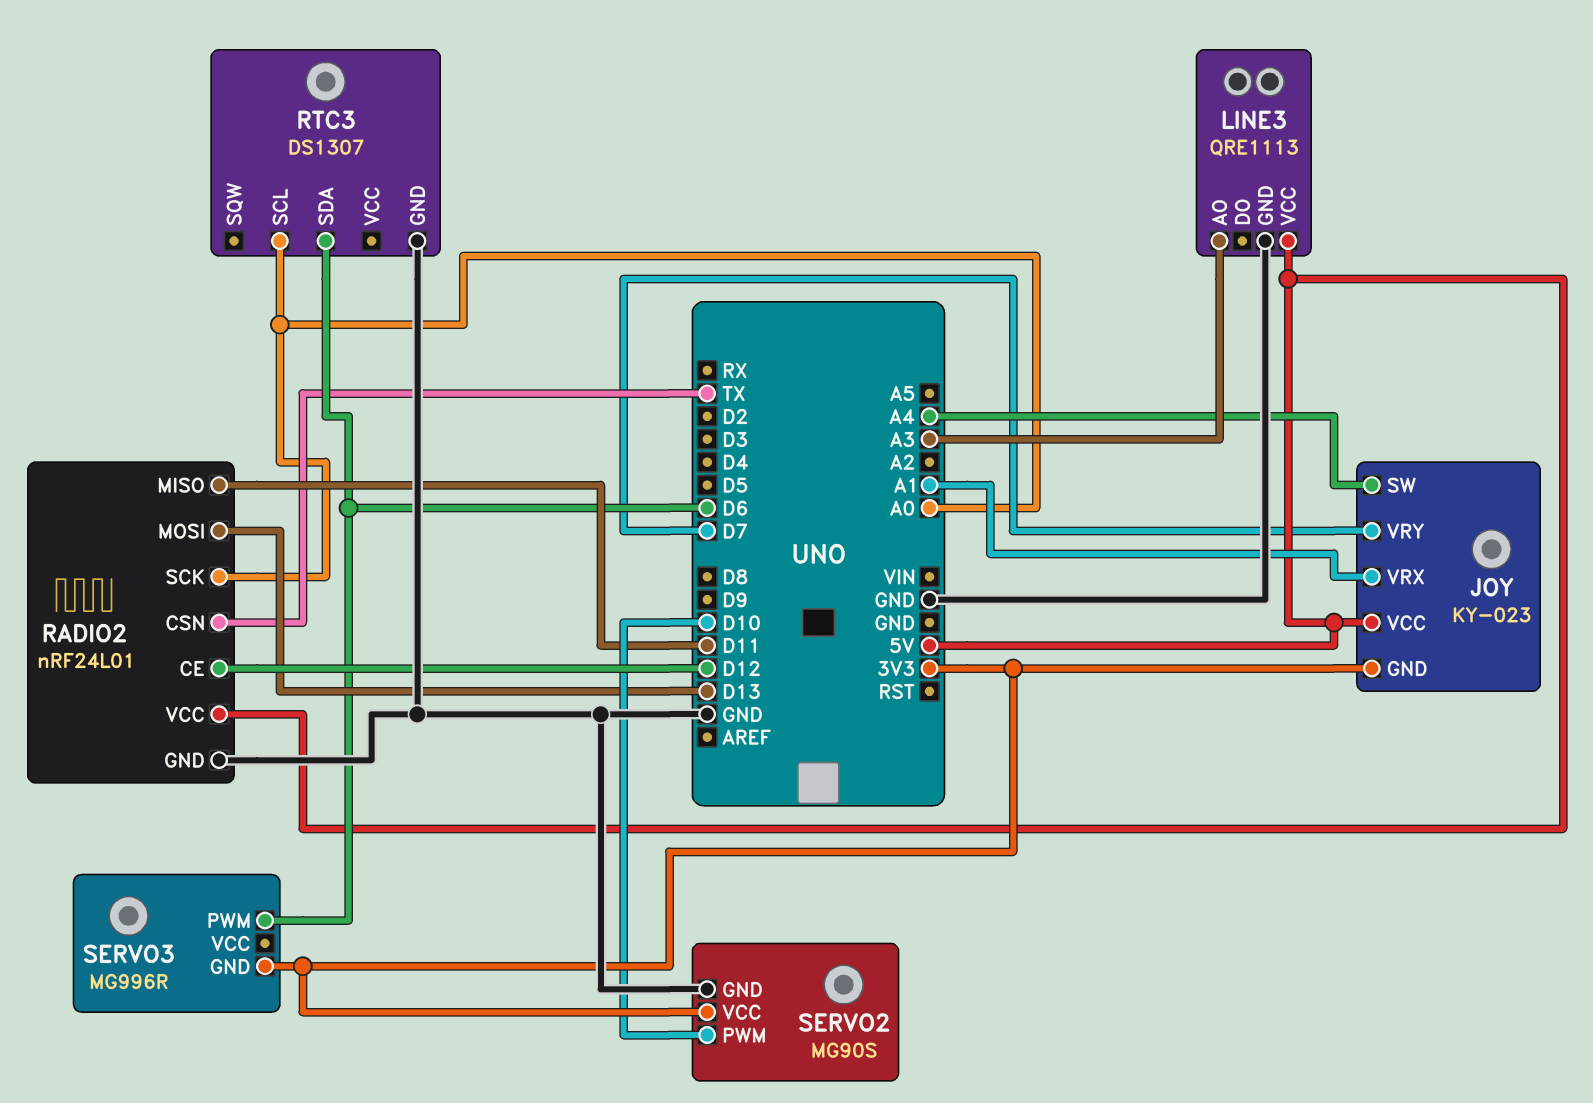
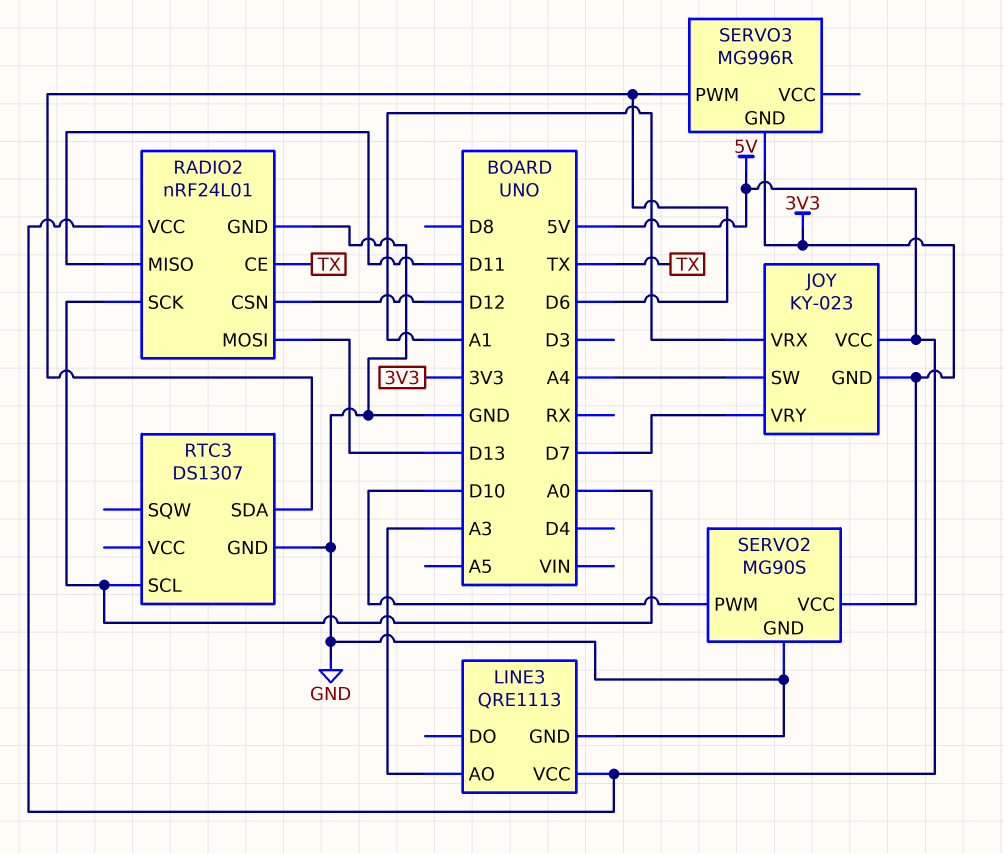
RADIO2 pin CE: D12 -> TX
RADIO2 pin CSN: TX -> D12

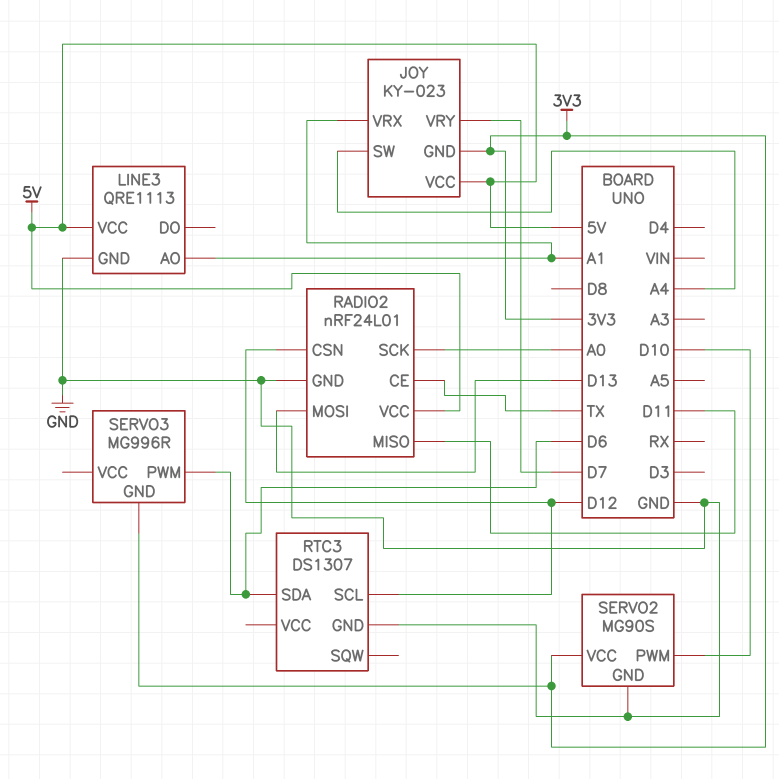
LINE3 pin AO: A3 -> A1
RTC3 pin SCL: A0 -> D12

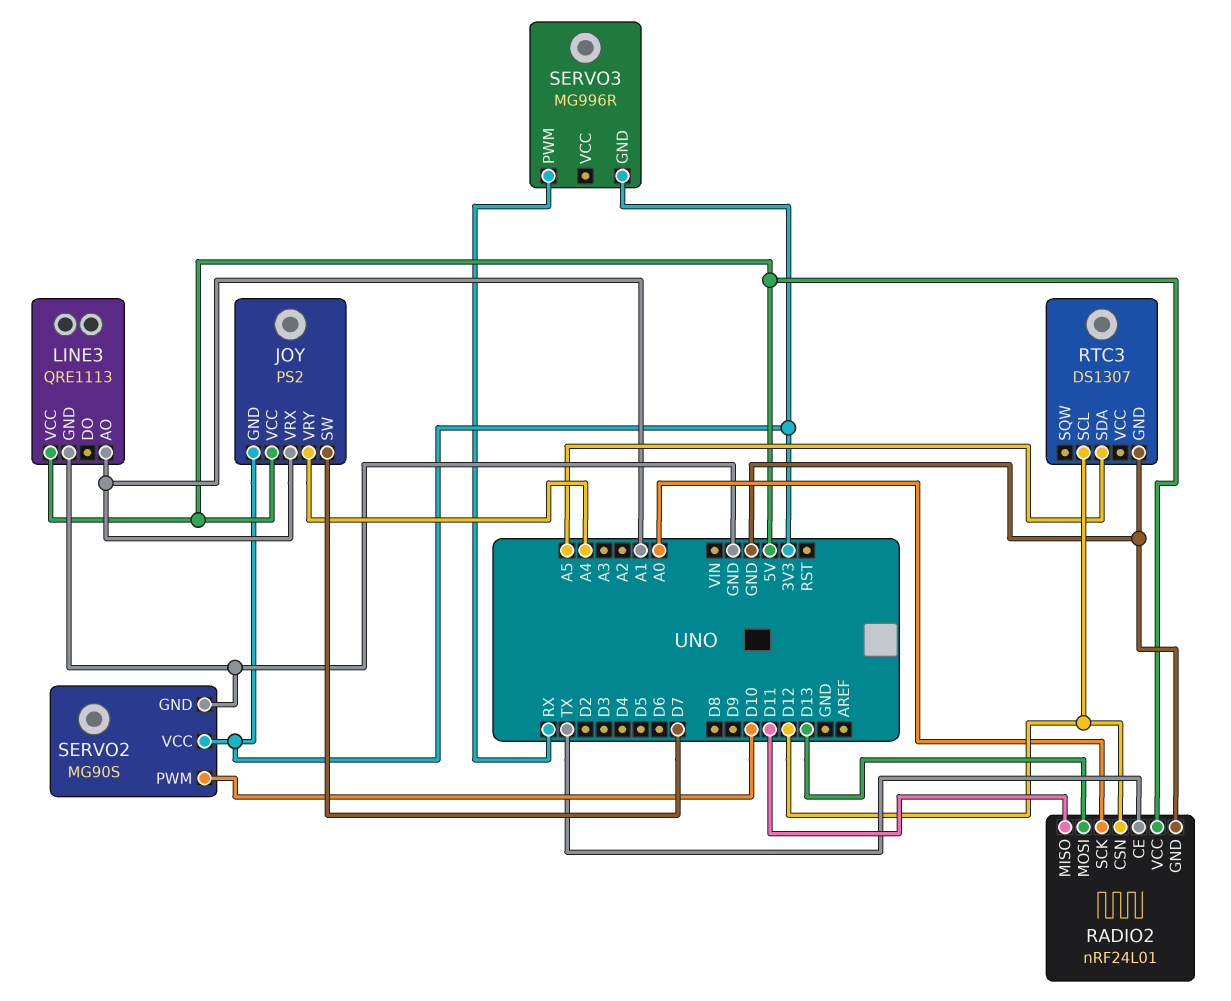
JOY: KY-023 -> PS2
JOY pin SW: A4 -> D7
JOY pin VRY: D7 -> A4
RTC3 pin SDA: D6 -> A5
SERVO3 pin PWM: D6 -> RX

